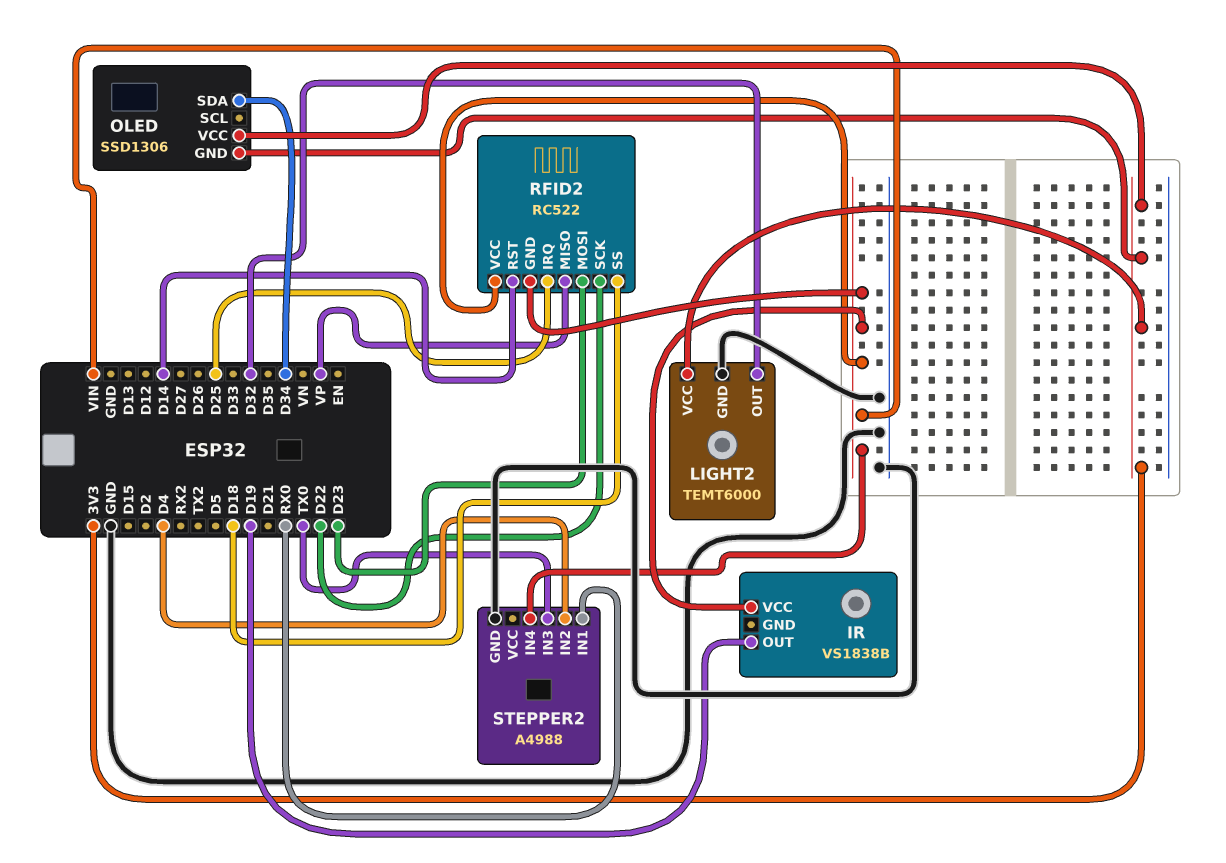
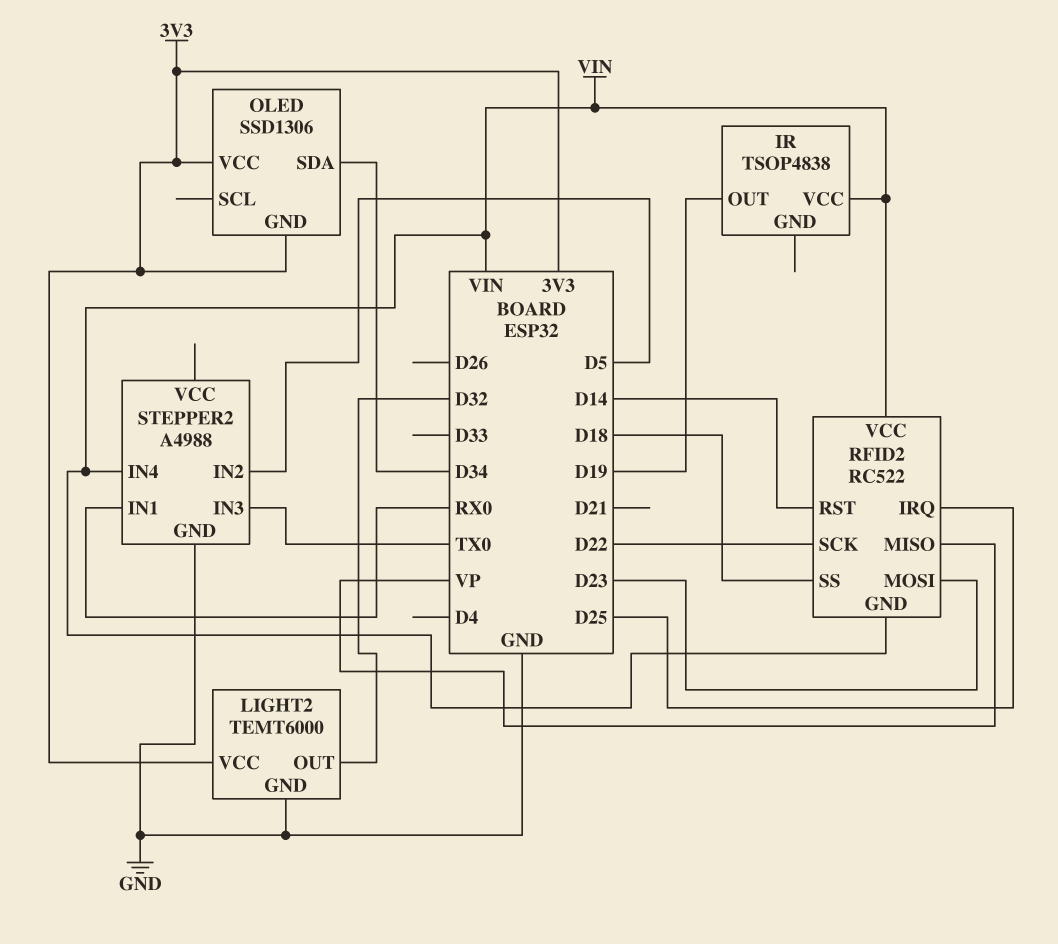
IR: VS1838B -> TSOP4838
STEPPER2 pin IN2: D4 -> D5

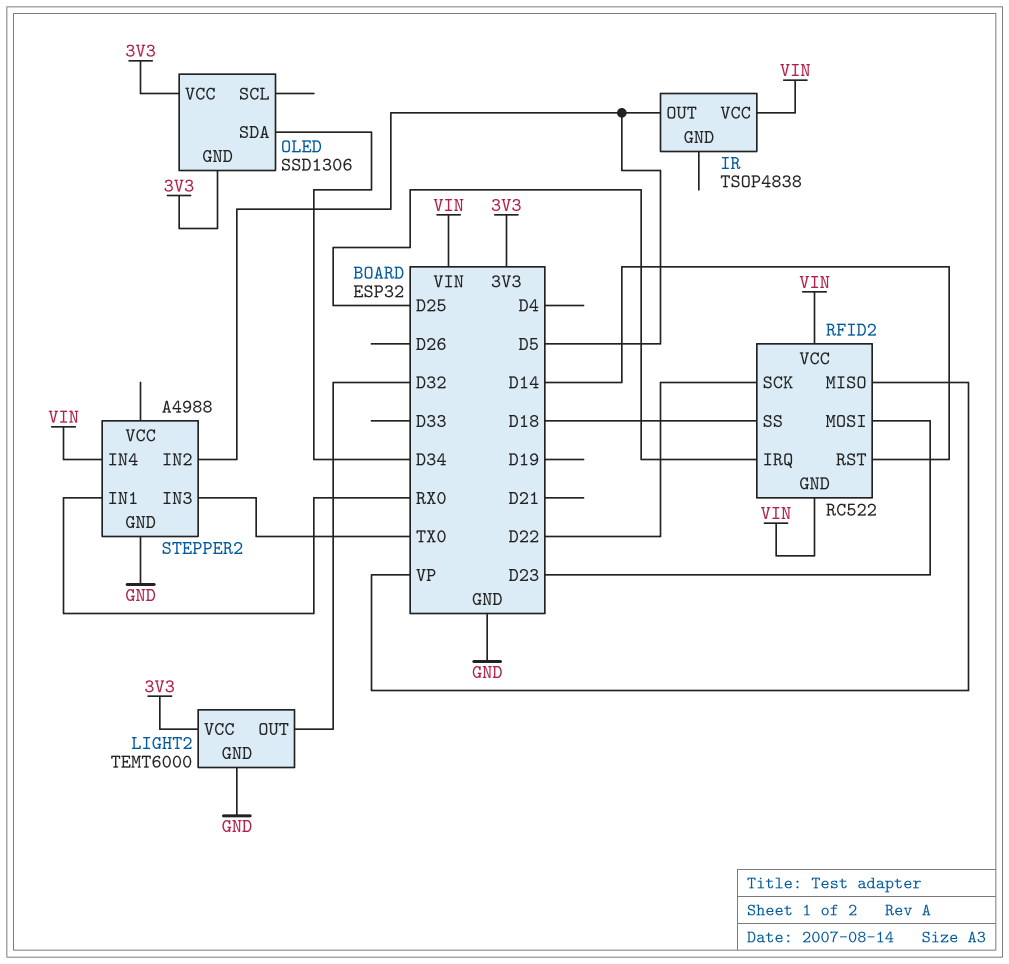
IR pin OUT: D19 -> D5

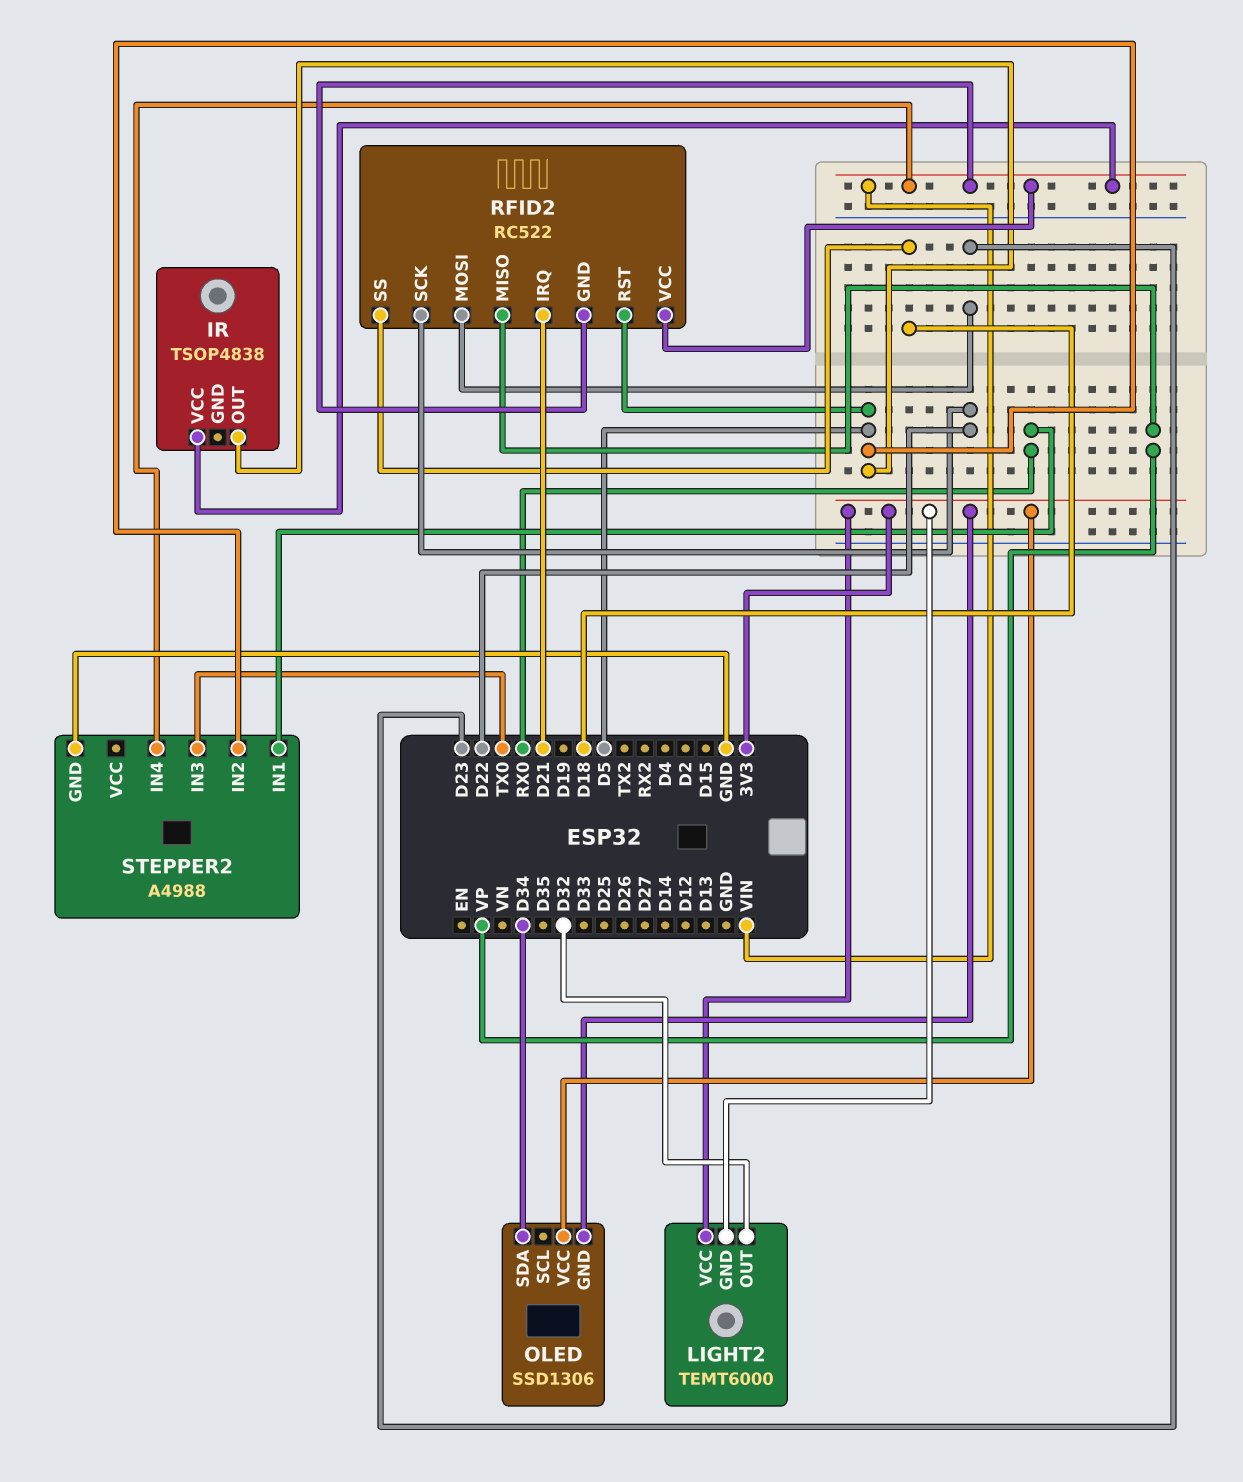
LIGHT2 pin GND: GND -> 3V3
RFID2 pin IRQ: D25 -> D21
RFID2 pin RST: D14 -> D5

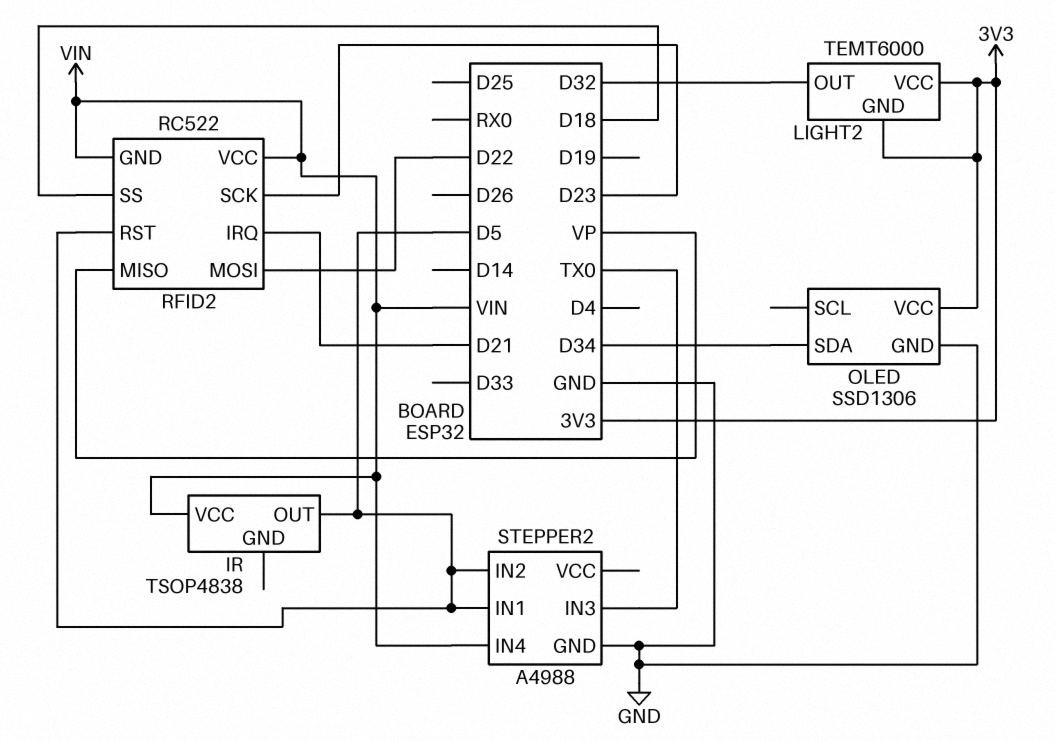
OLED pin GND: 3V3 -> GND
RFID2 pin MOSI: D23 -> D22
RFID2 pin SCK: D22 -> D23
STEPPER2 pin IN1: RX0 -> D5

